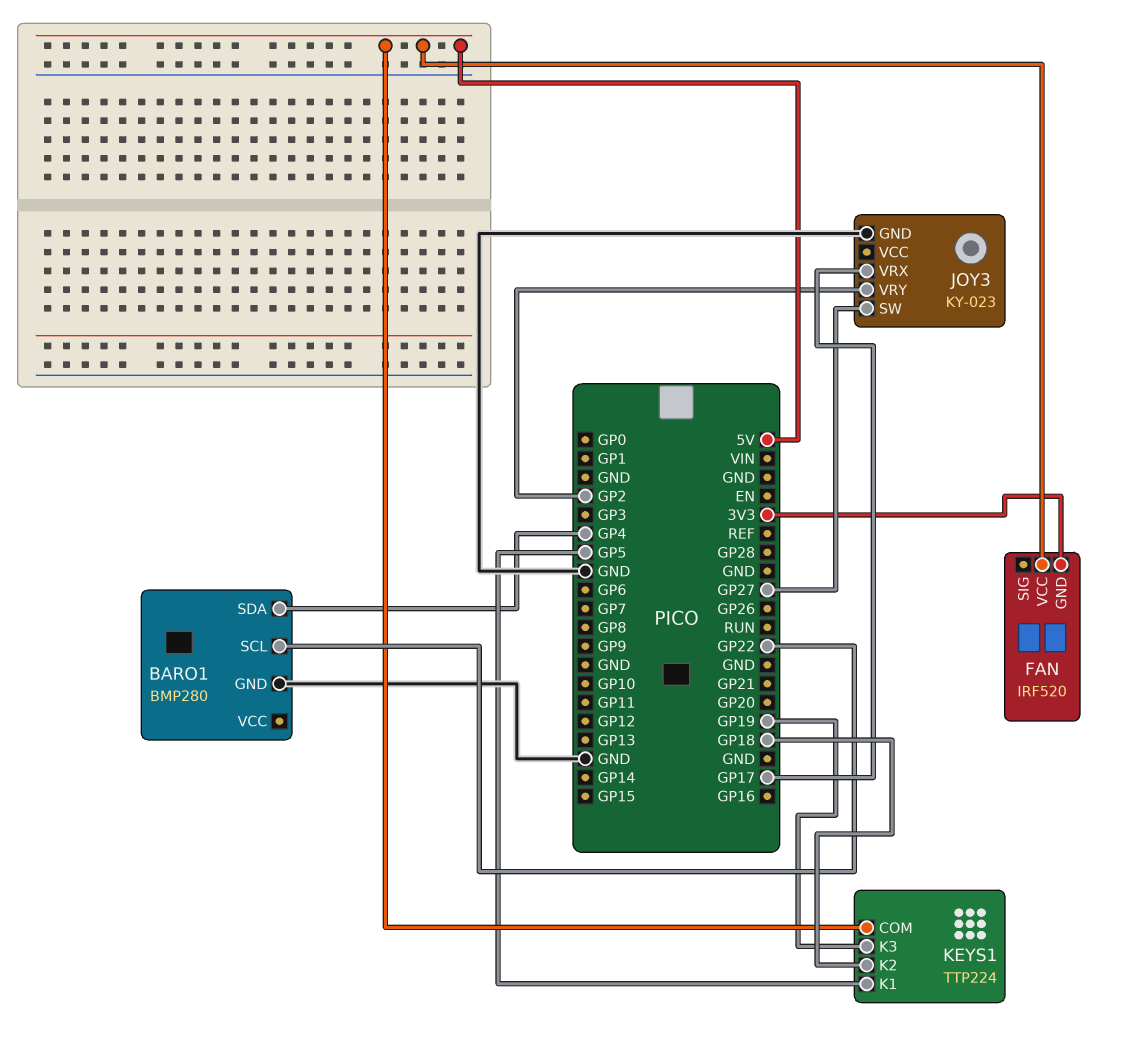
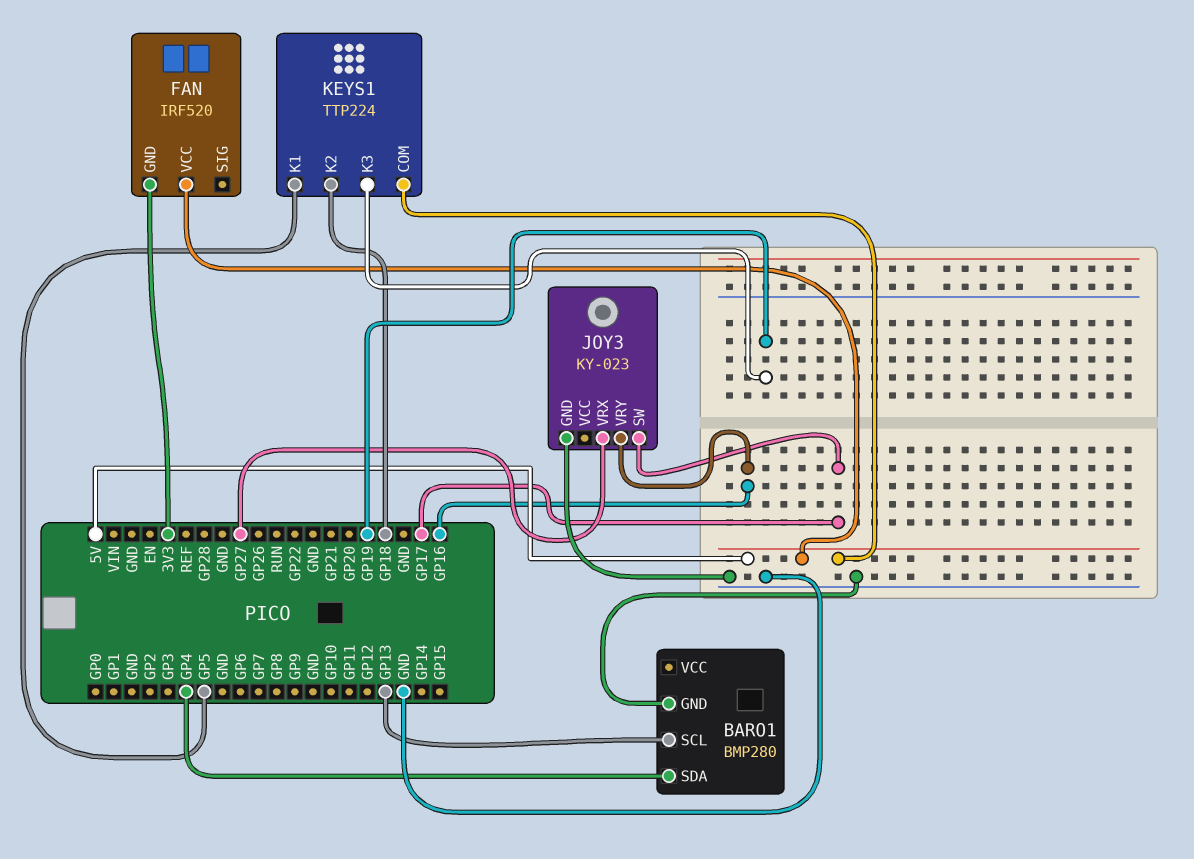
BARO1 pin SCL: GP22 -> GP13
JOY3 pin SW: GP27 -> GP17
JOY3 pin VRX: GP17 -> GP27
JOY3 pin VRY: GP2 -> GP16

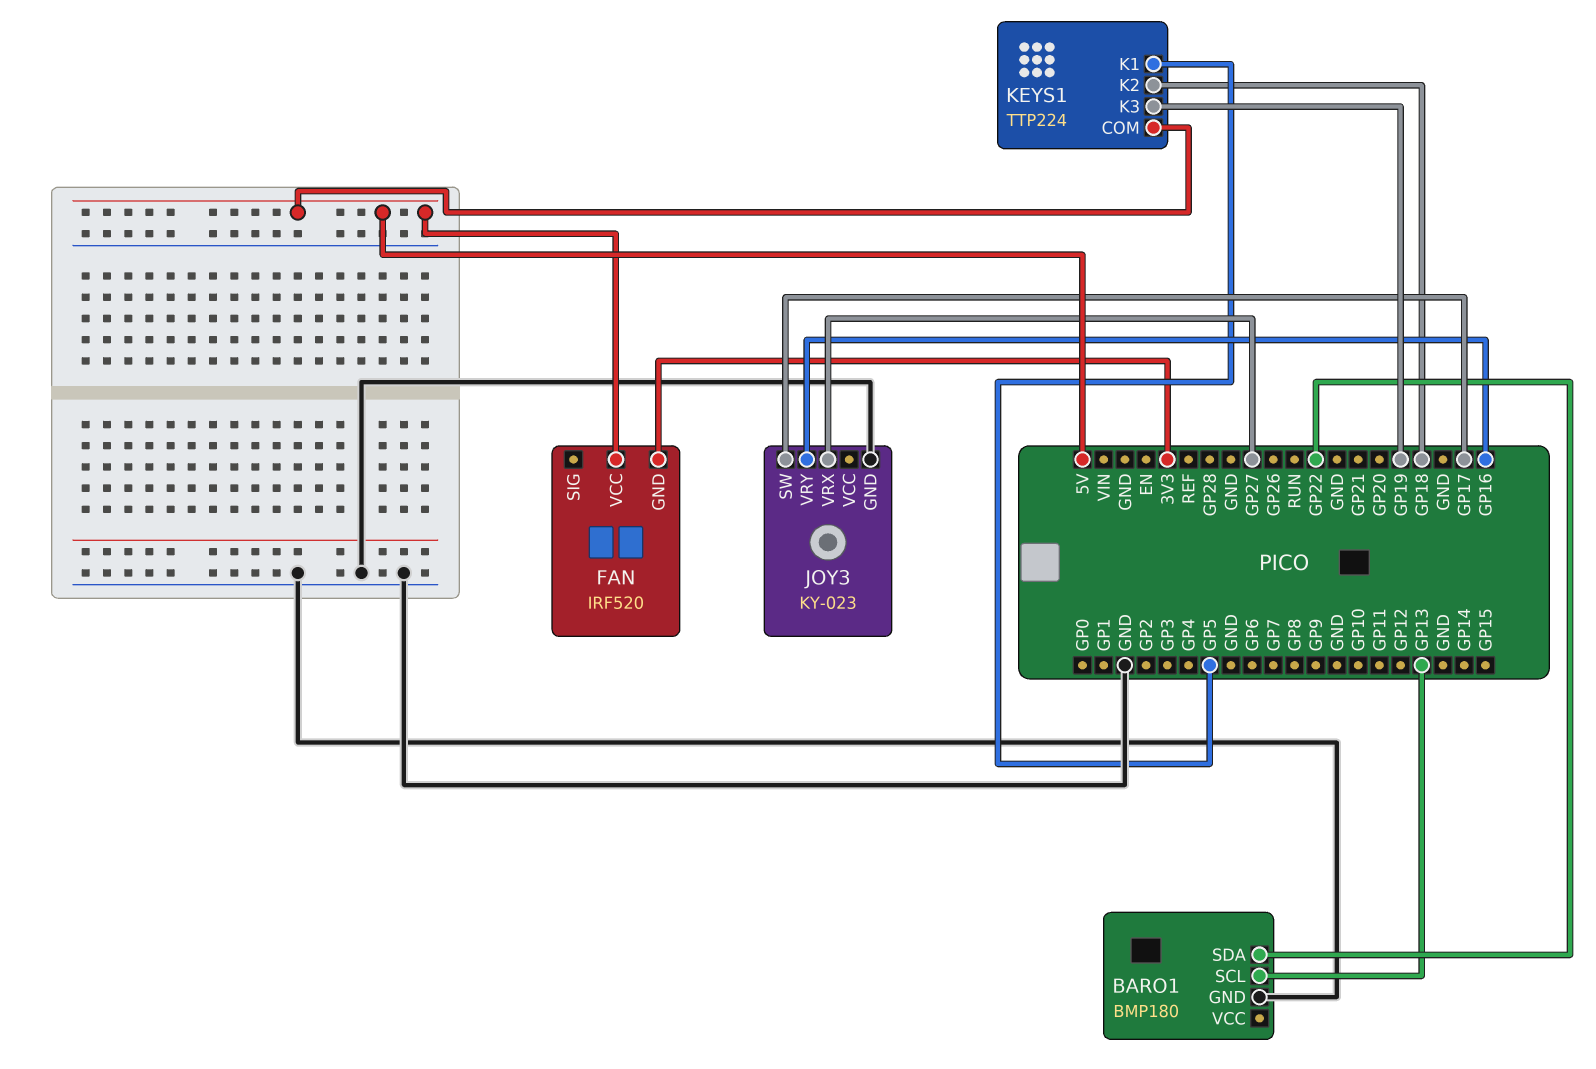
BARO1: BMP280 -> BMP180
BARO1 pin SDA: GP4 -> GP22

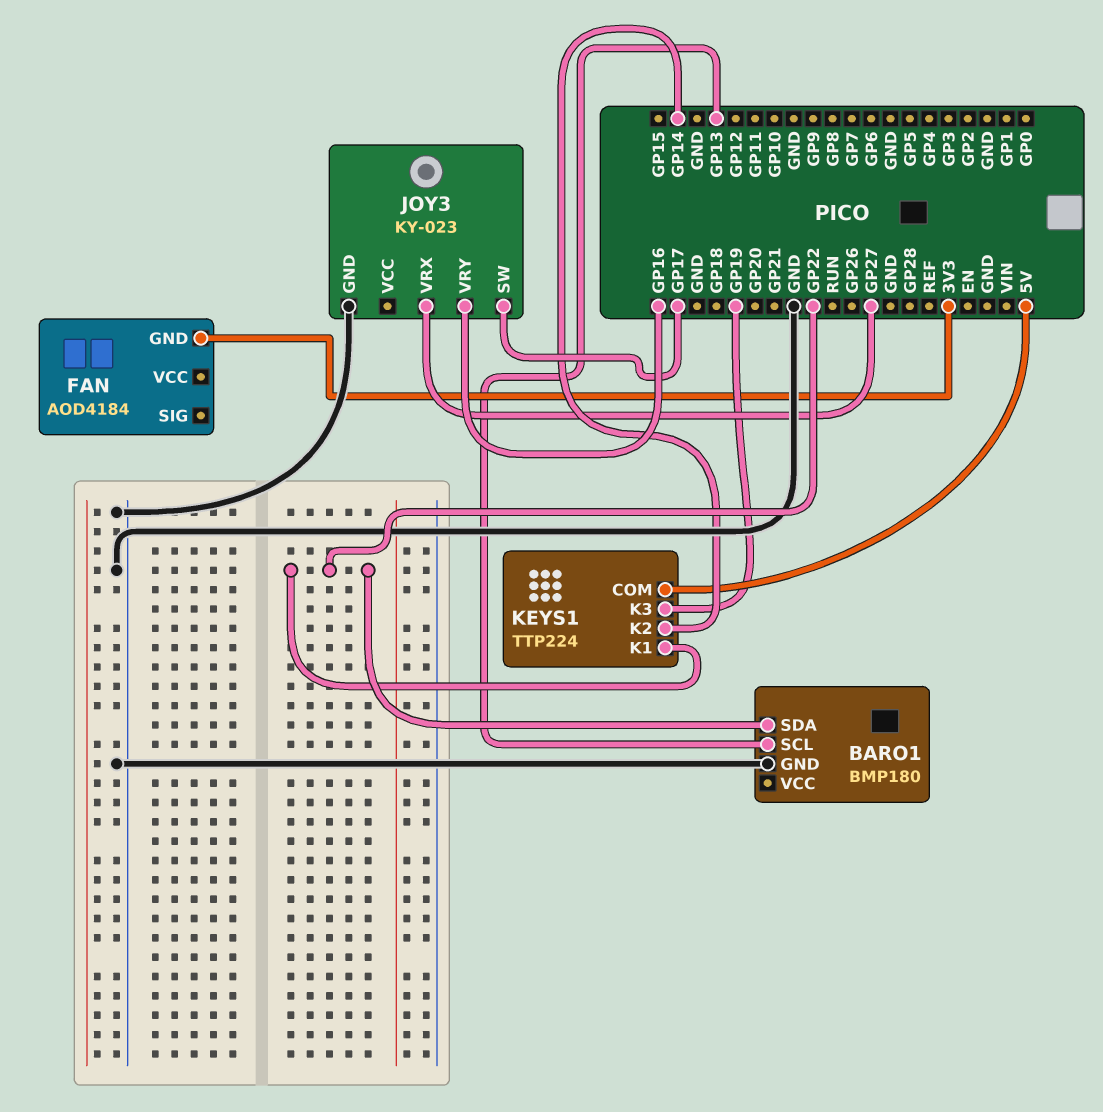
FAN: IRF520 -> AOD4184
FAN pin VCC: 5V -> none
KEYS1 pin K1: GP5 -> GP22
KEYS1 pin K2: GP18 -> GP14

